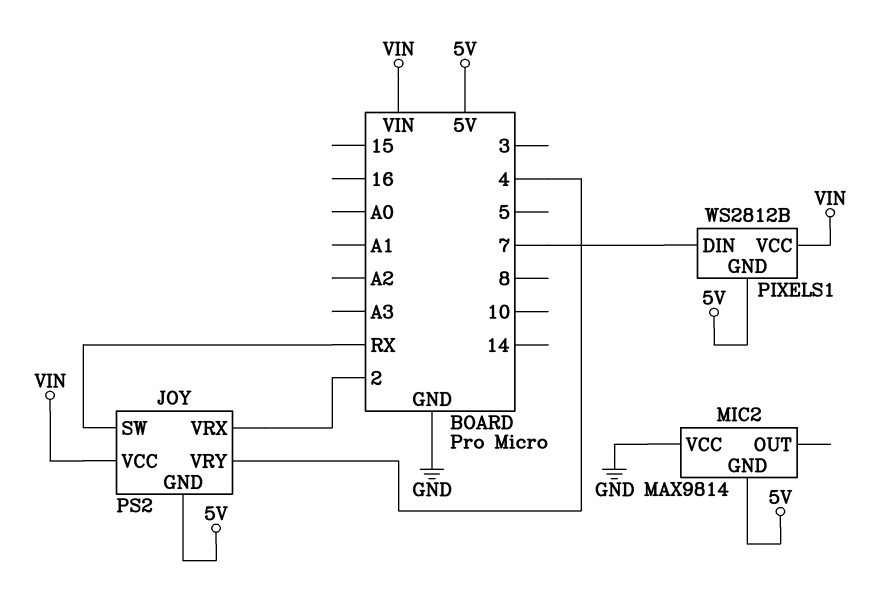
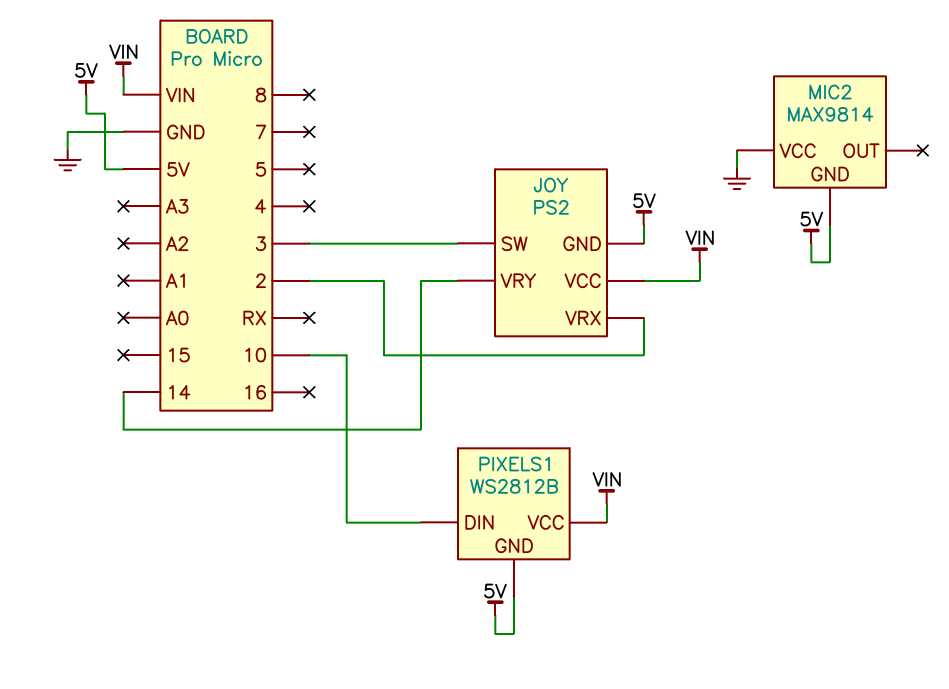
JOY pin SW: RX -> 3
JOY pin VRY: 4 -> 14
PIXELS1 pin DIN: 7 -> 10

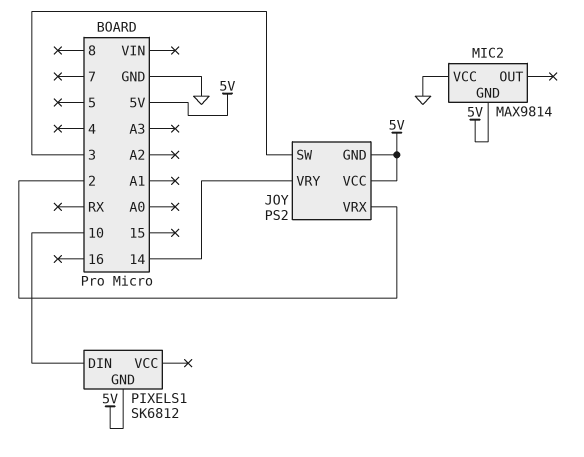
JOY pin VCC: VIN -> 5V
PIXELS1: WS2812B -> SK6812
PIXELS1 pin VCC: VIN -> none

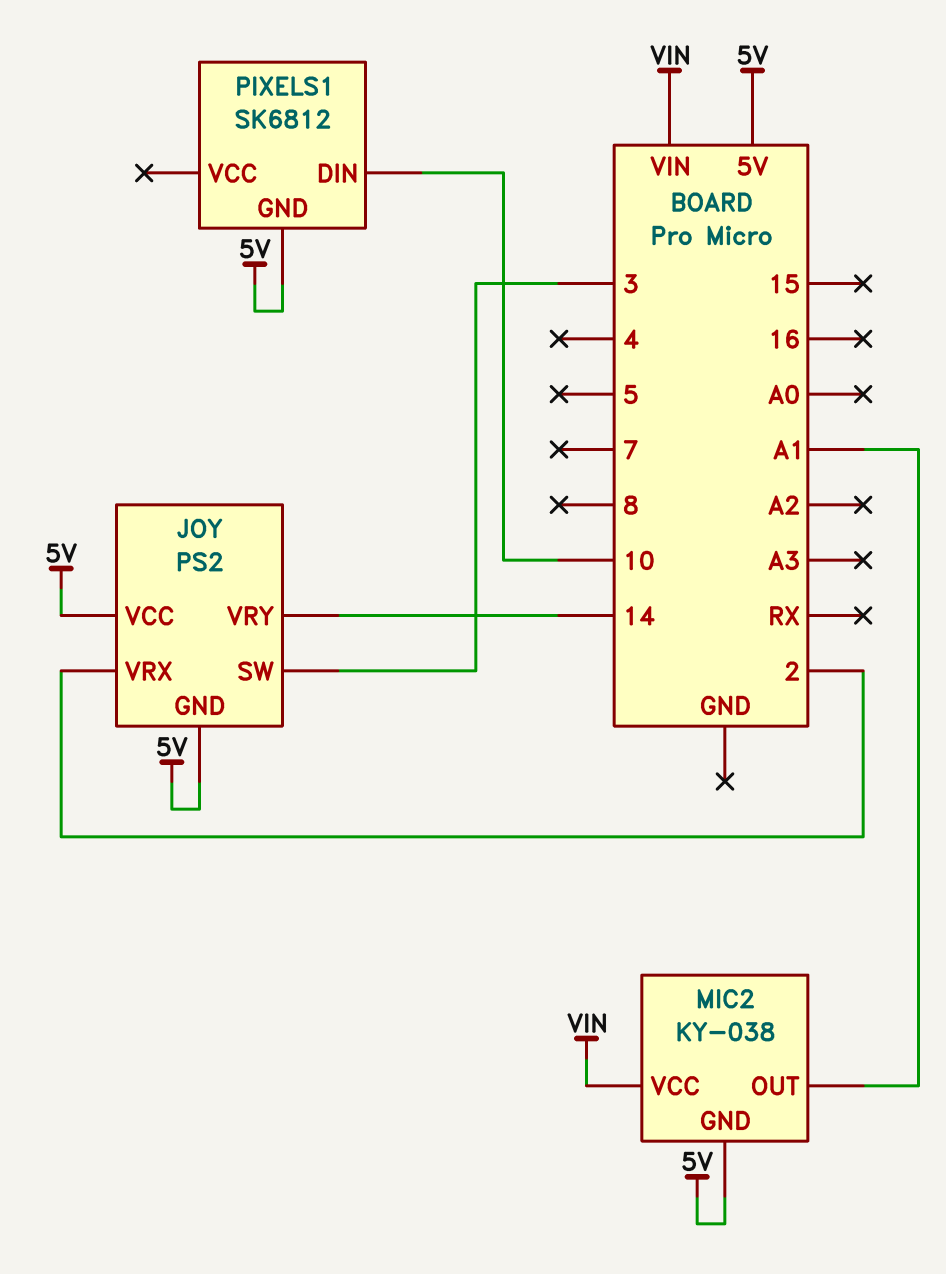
MIC2: MAX9814 -> KY-038
MIC2 pin OUT: none -> A1
MIC2 pin VCC: GND -> VIN

